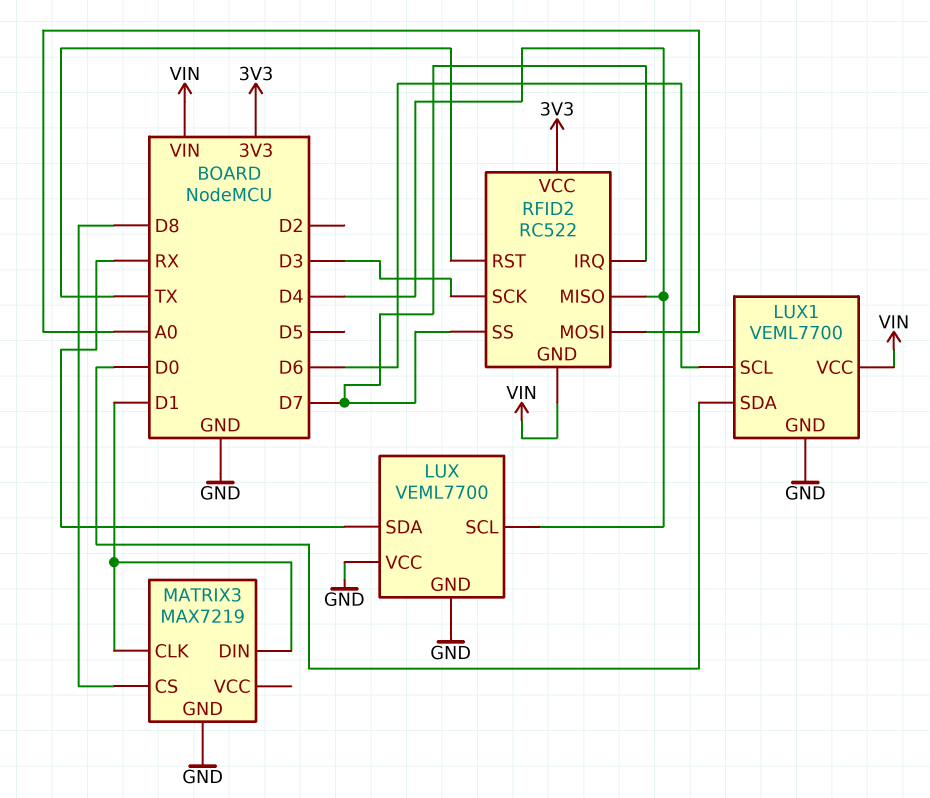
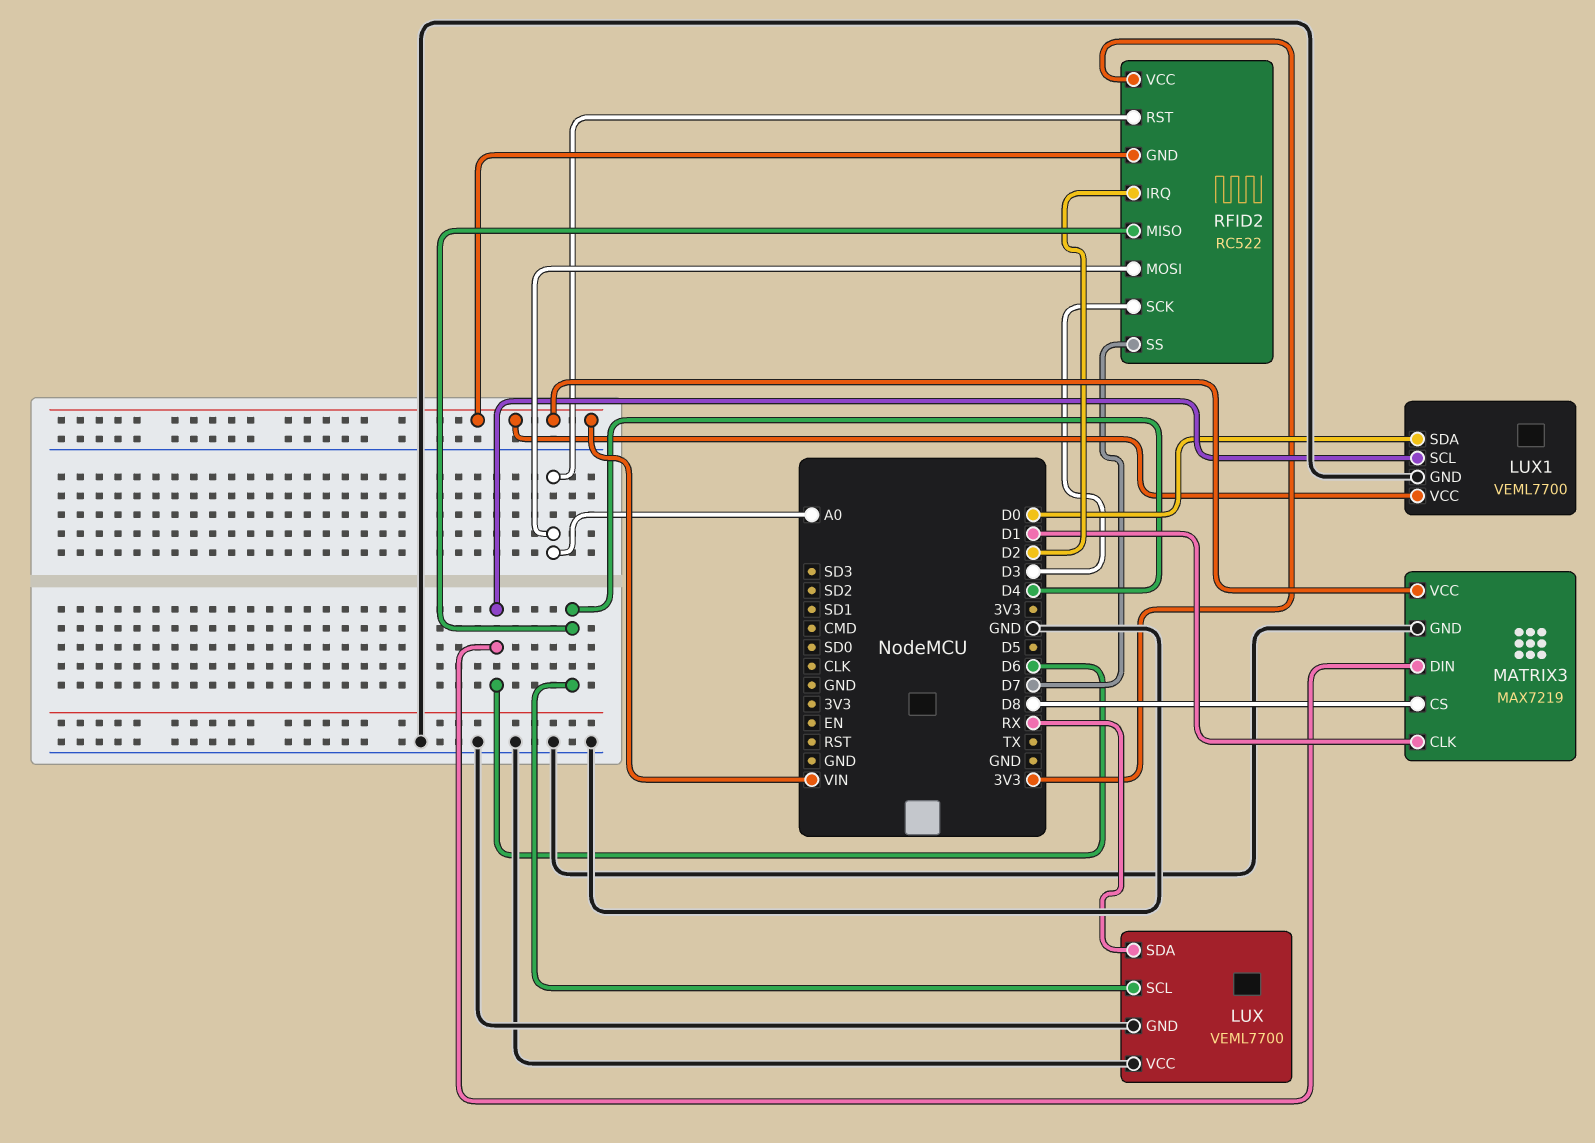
MATRIX3 pin DIN: D1 -> D6
MATRIX3 pin VCC: none -> VIN
RFID2 pin IRQ: D7 -> D2
RFID2 pin RST: TX -> A0

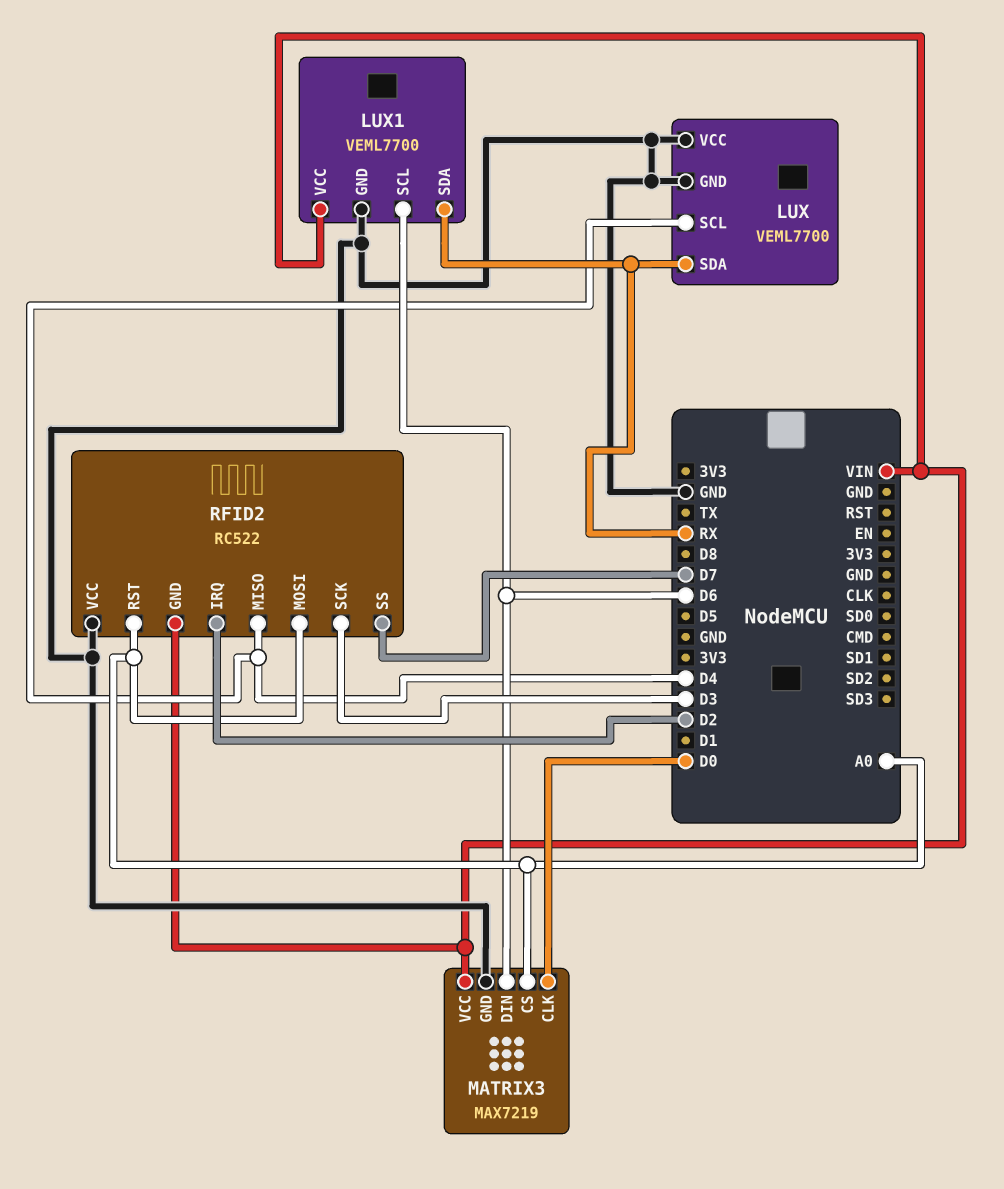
LUX1 pin SDA: D0 -> RX
MATRIX3 pin CLK: D1 -> D0
MATRIX3 pin CS: D8 -> A0
RFID2 pin VCC: 3V3 -> GND

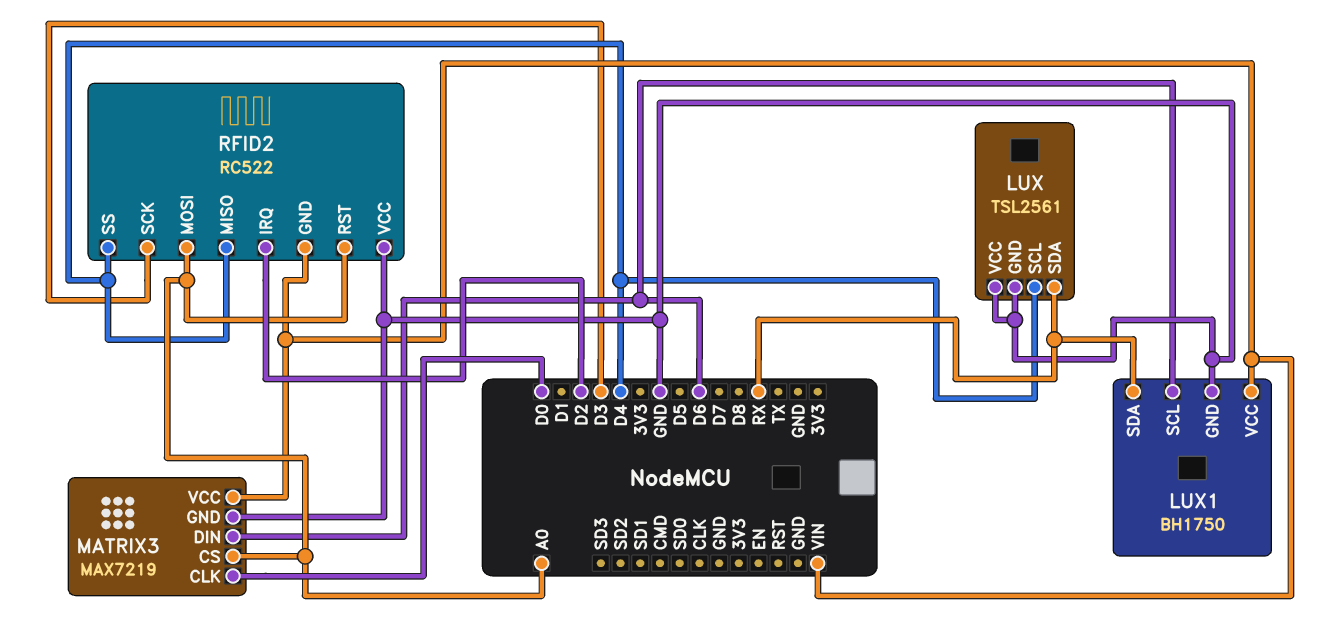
LUX: VEML7700 -> TSL2561
LUX1: VEML7700 -> BH1750
RFID2 pin SS: D7 -> D4

